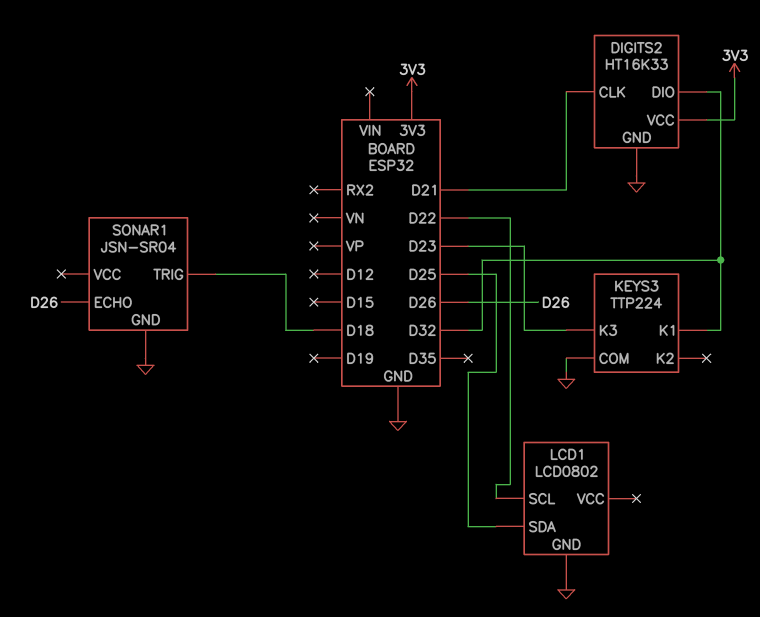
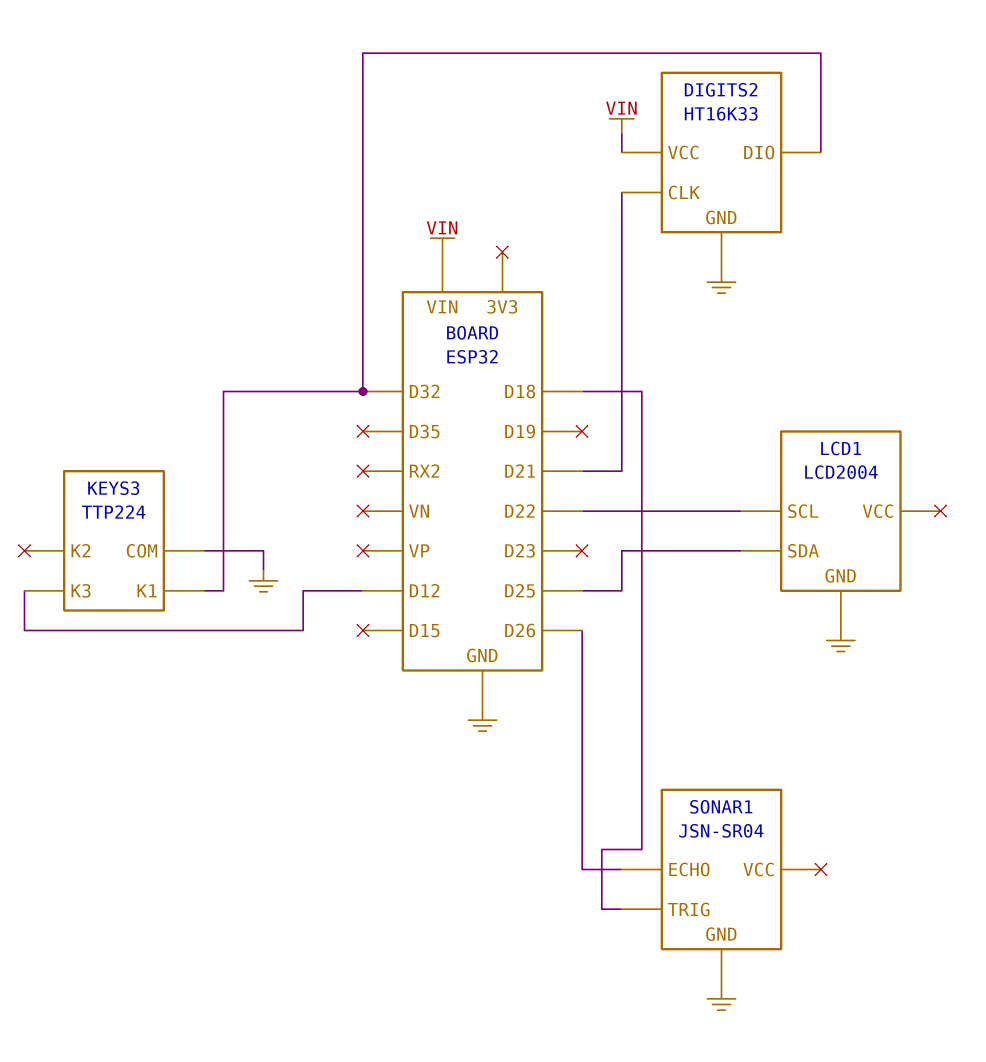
DIGITS2 pin VCC: 3V3 -> VIN
KEYS3 pin K3: D23 -> D12
LCD1: LCD0802 -> LCD2004

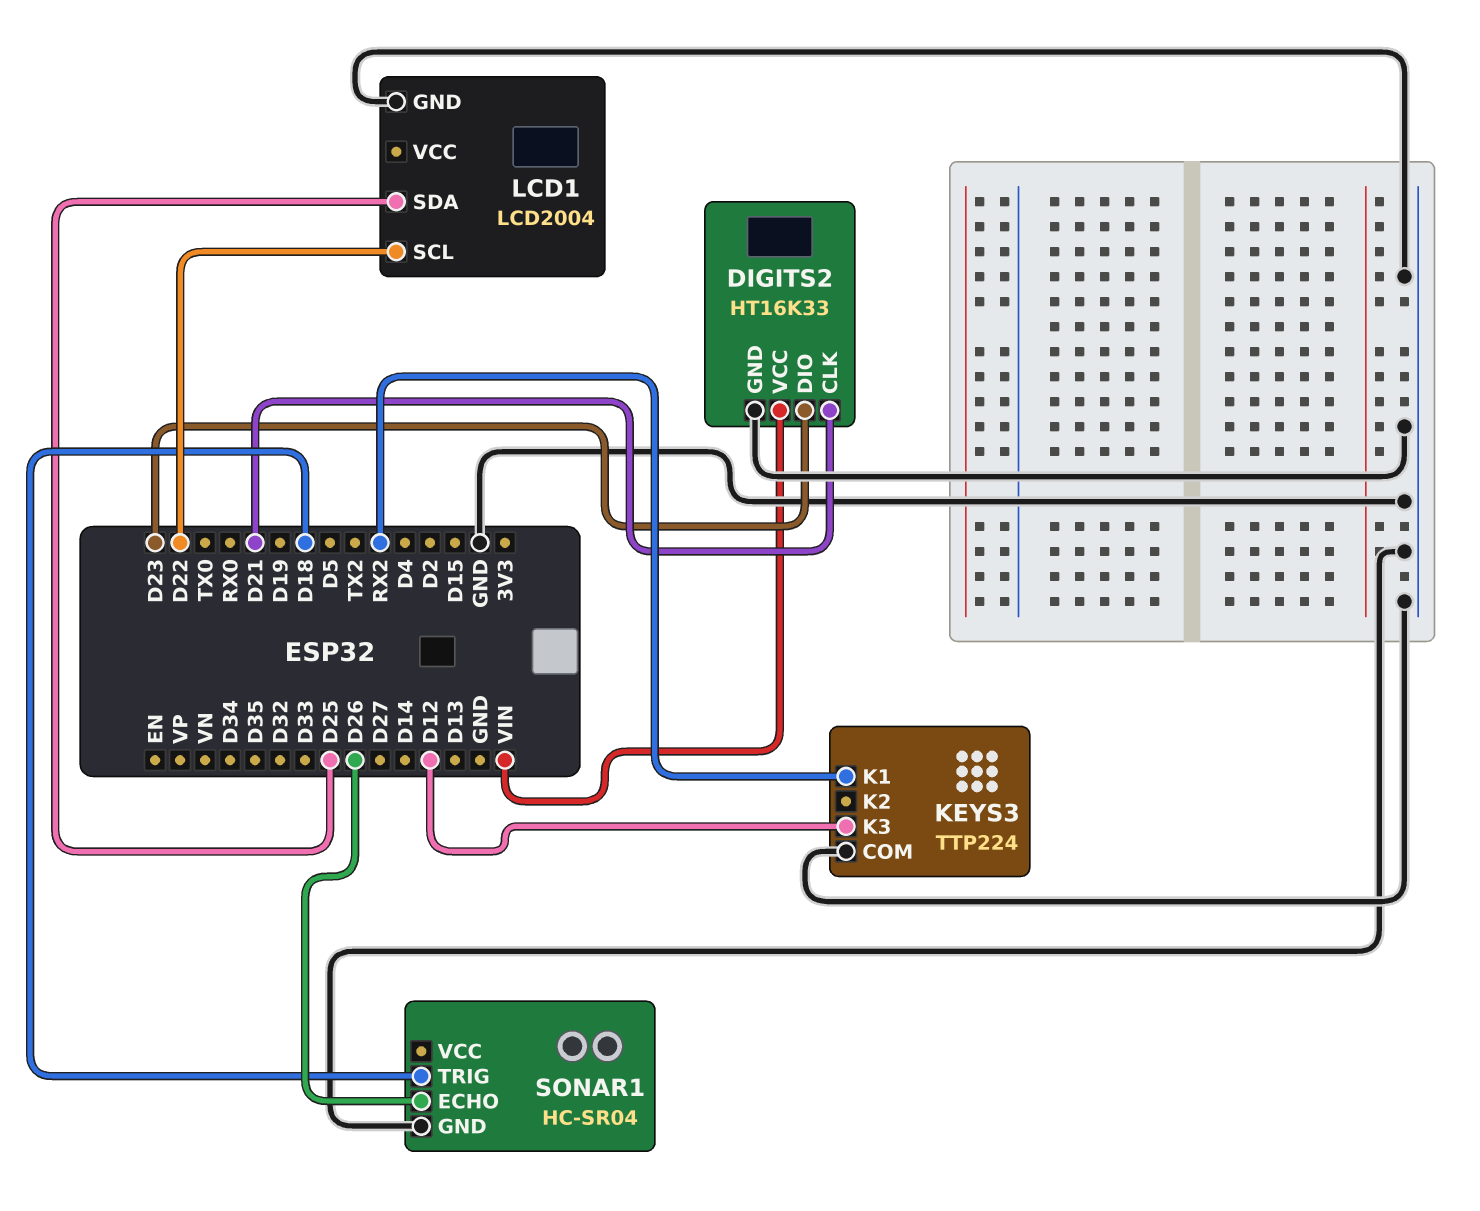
DIGITS2 pin DIO: D32 -> D23
KEYS3 pin K1: D32 -> RX2
SONAR1: JSN-SR04 -> HC-SR04

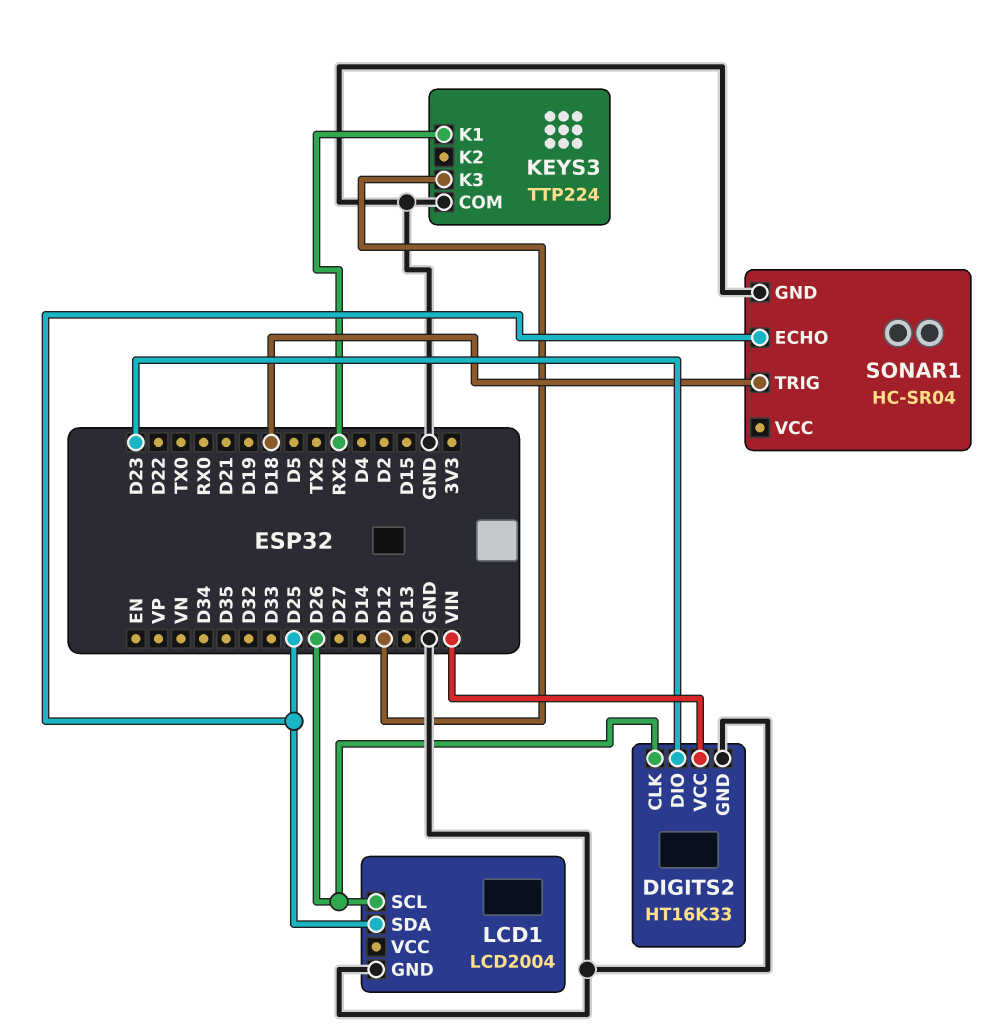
DIGITS2 pin CLK: D21 -> D26
LCD1 pin SCL: D22 -> D26
SONAR1 pin ECHO: D26 -> D25

